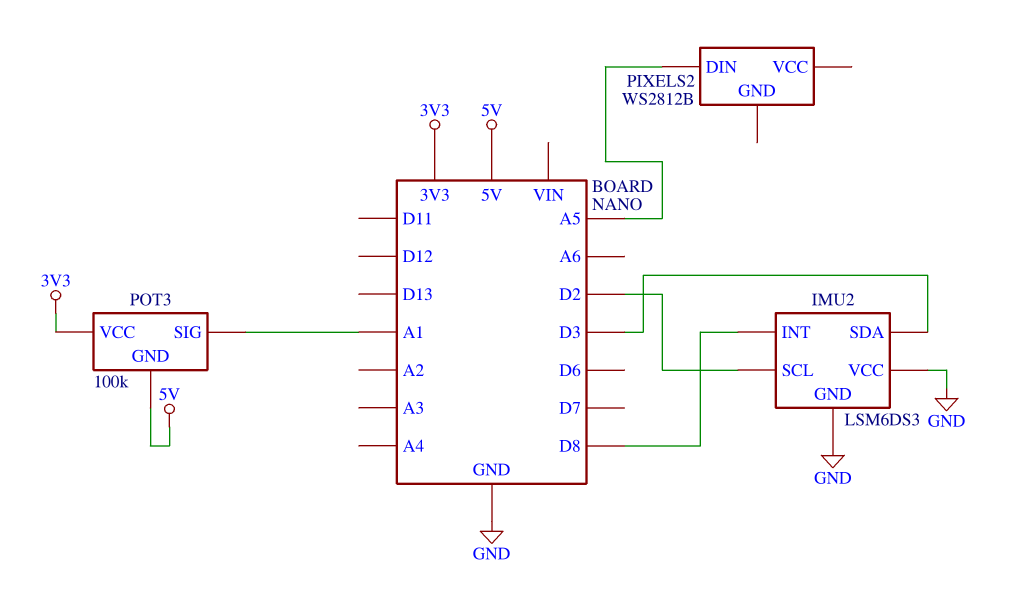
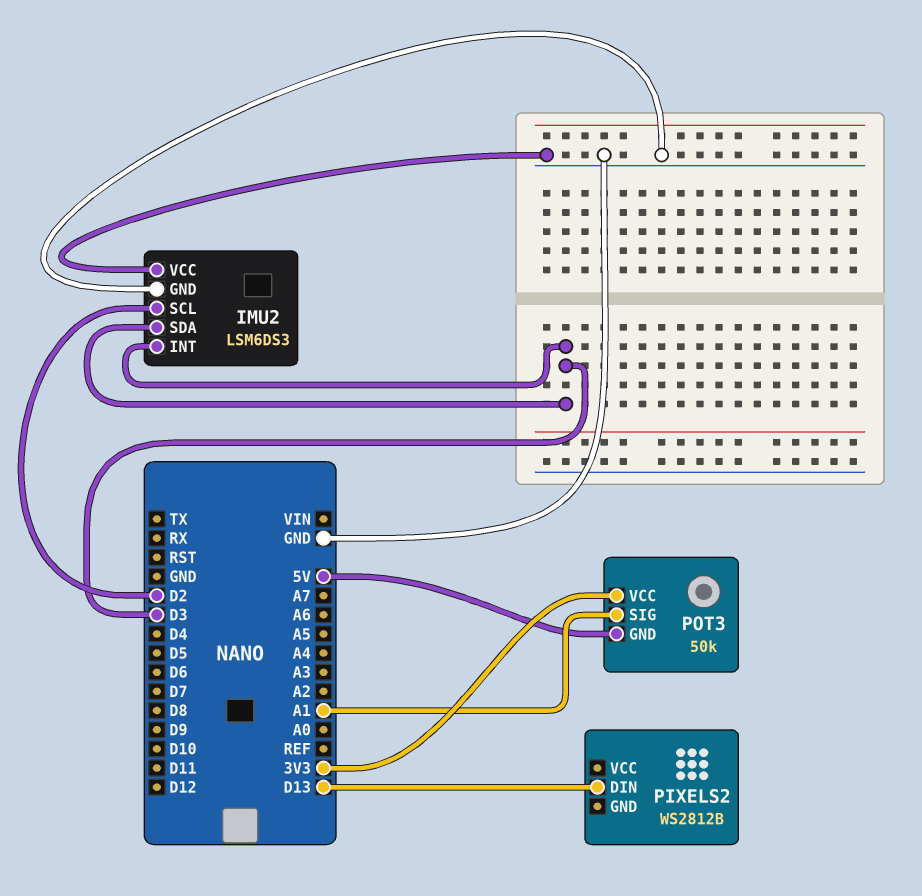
IMU2 pin INT: D8 -> D3
PIXELS2 pin DIN: A5 -> D13
POT3: 100k -> 50k

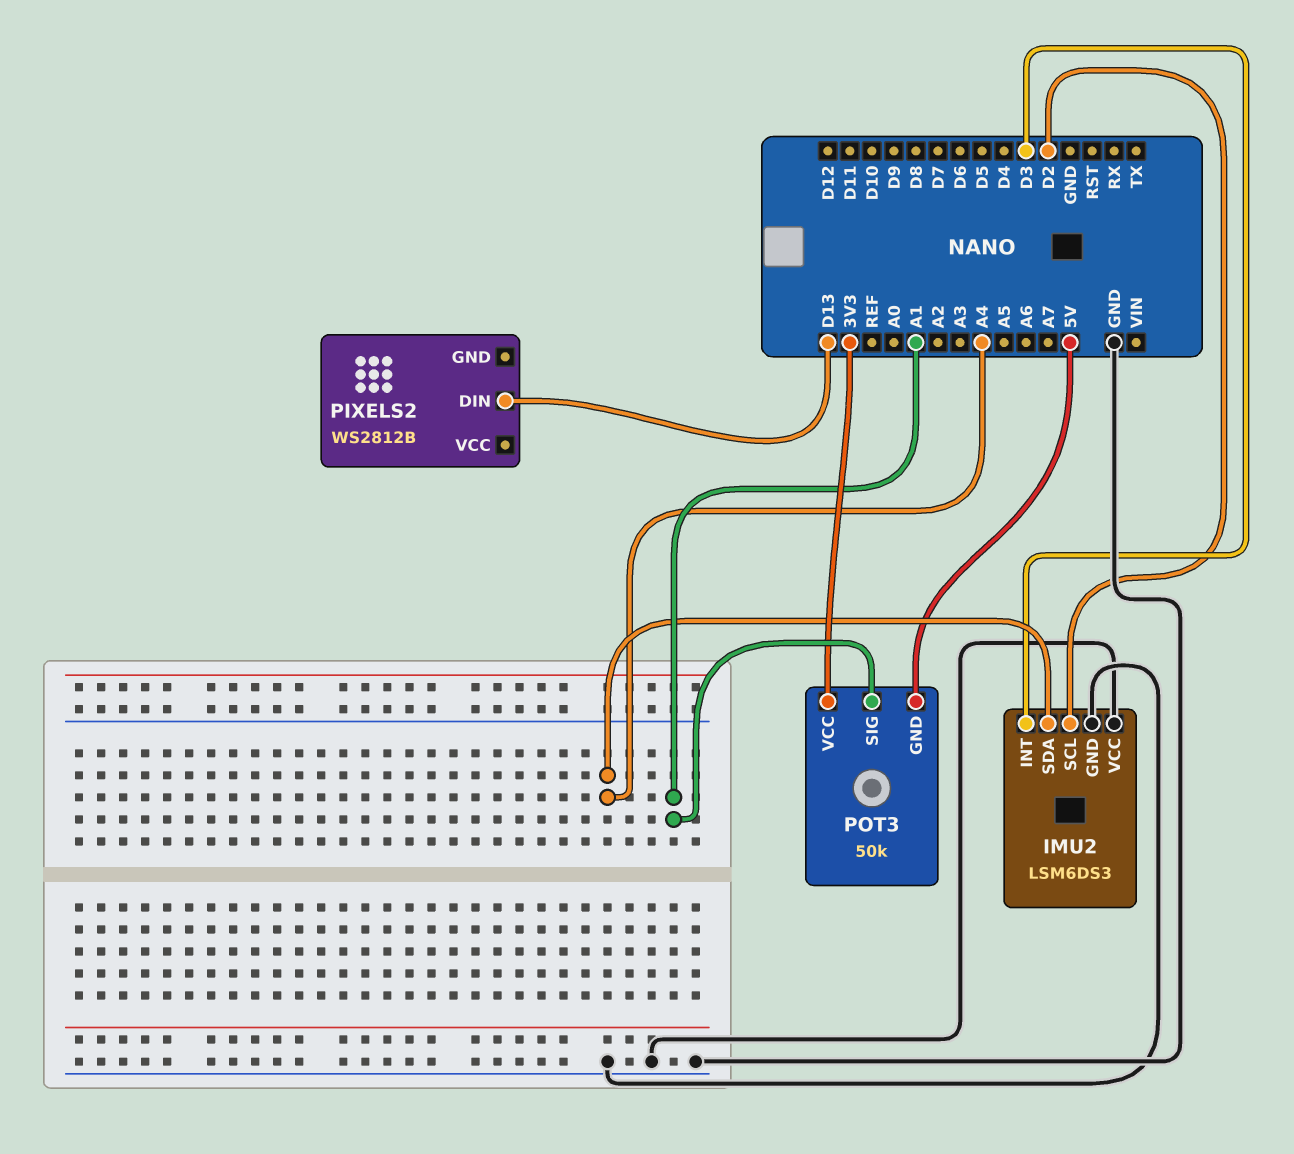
IMU2 pin SDA: D3 -> A4

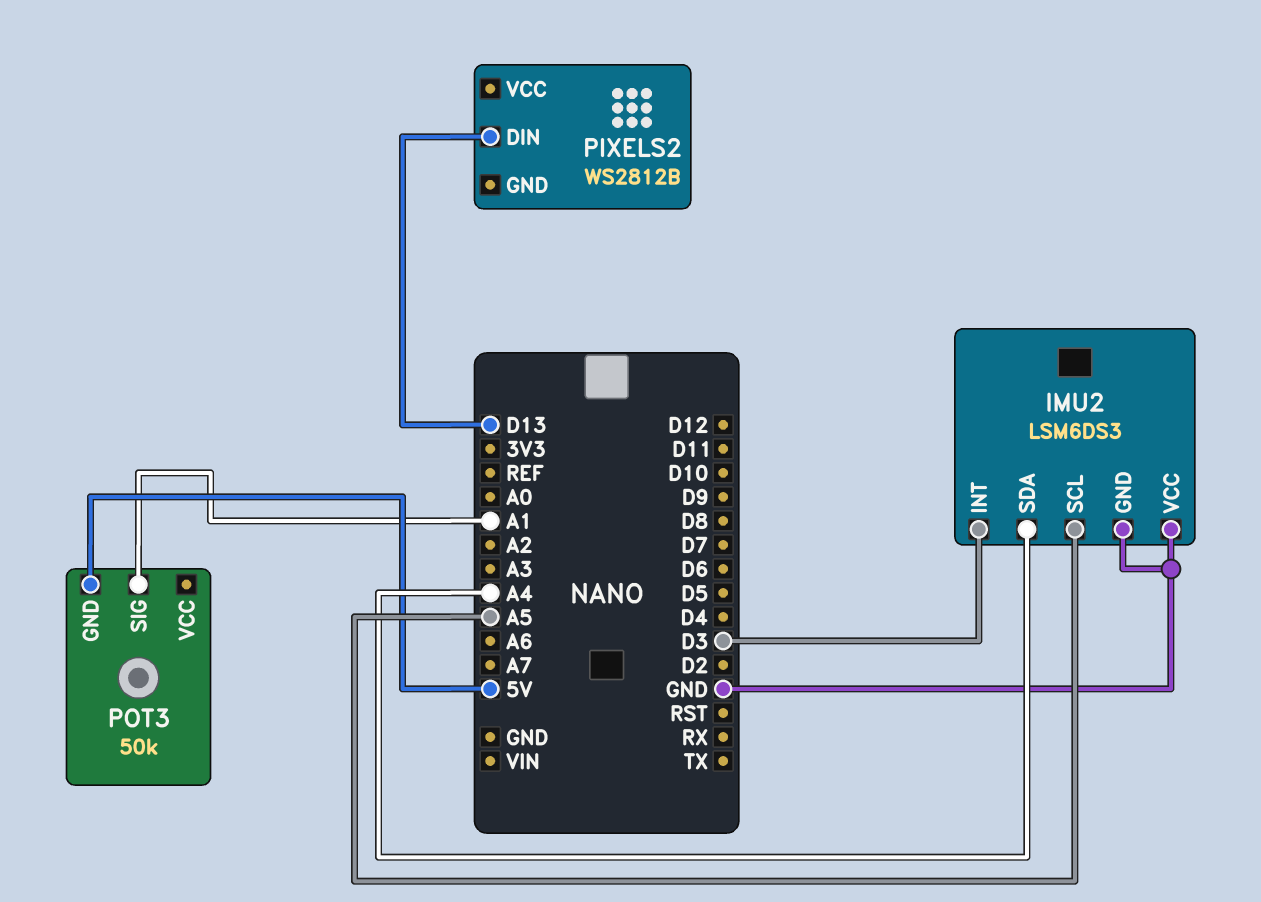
IMU2 pin SCL: D2 -> A5
POT3 pin VCC: 3V3 -> none

